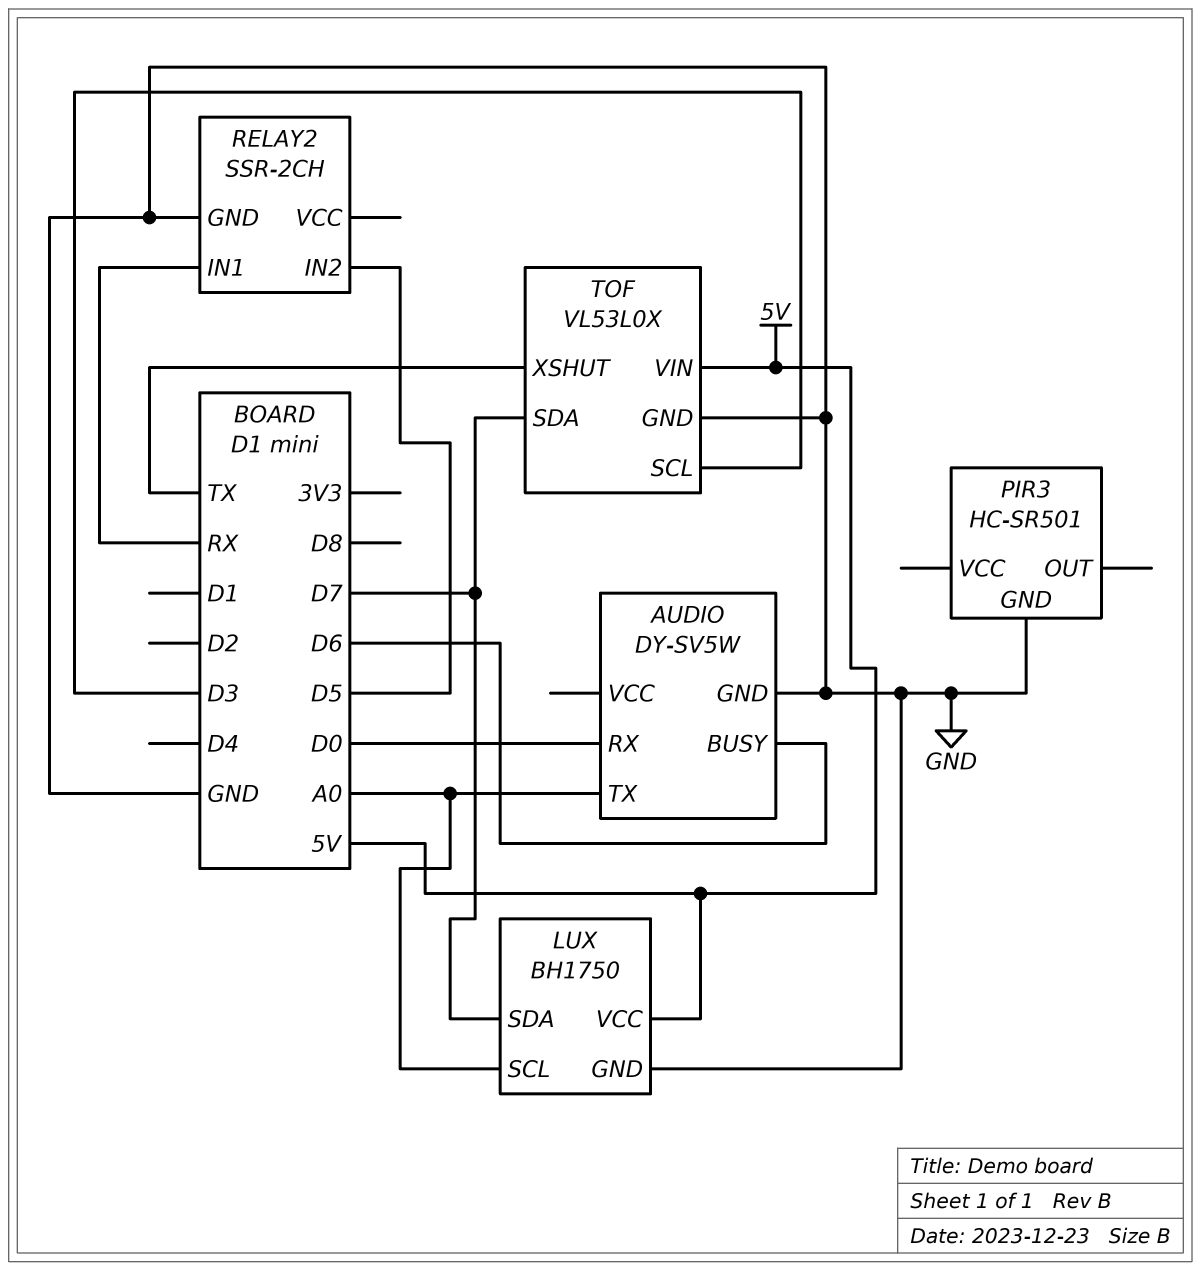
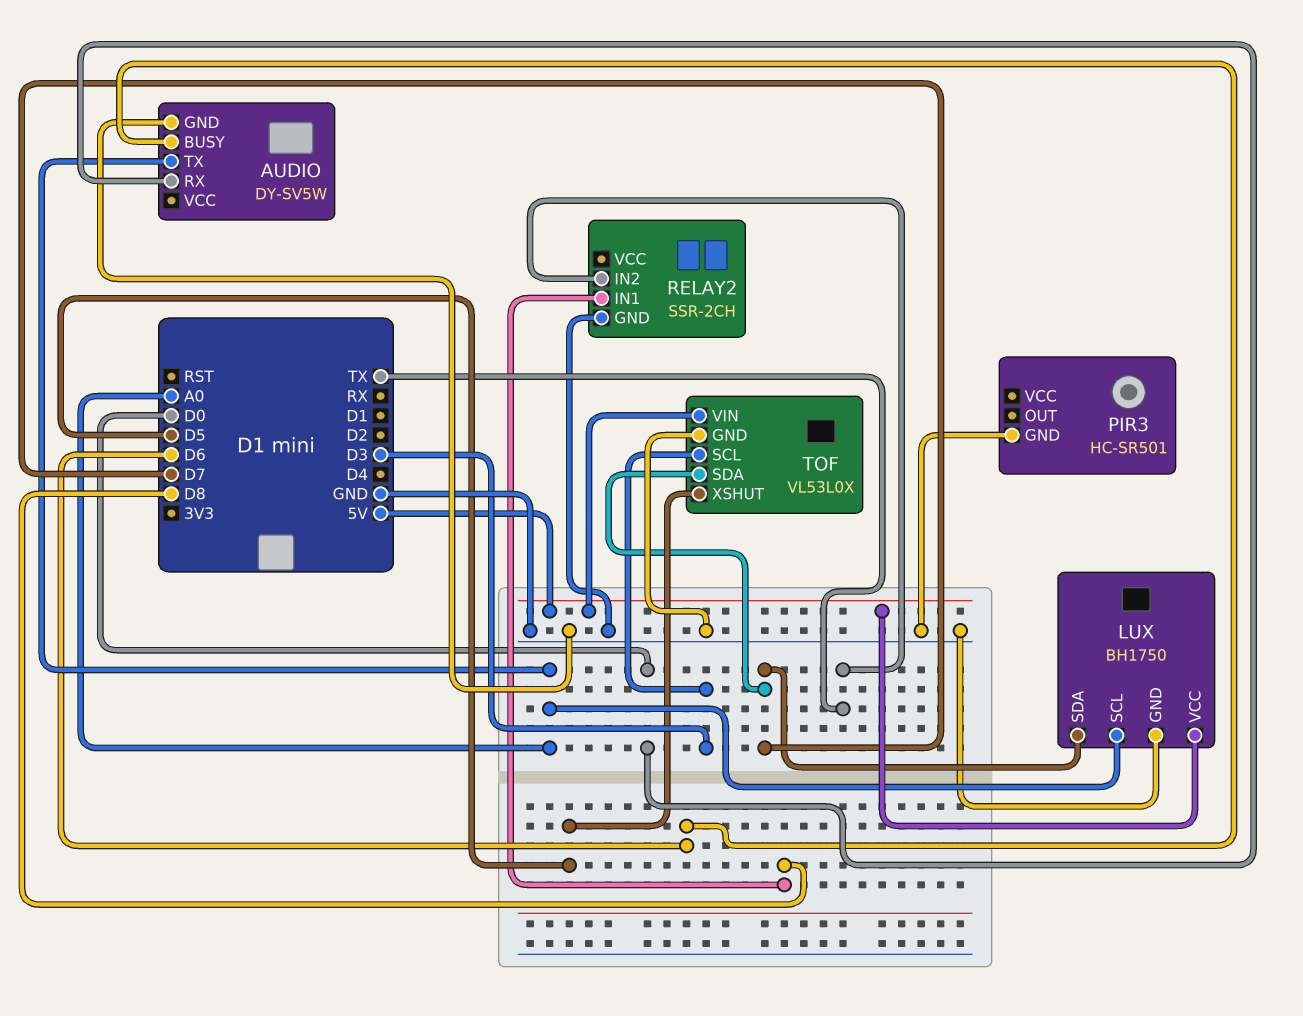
RELAY2 pin IN1: RX -> D8
RELAY2 pin IN2: D5 -> TX
TOF pin XSHUT: TX -> D5

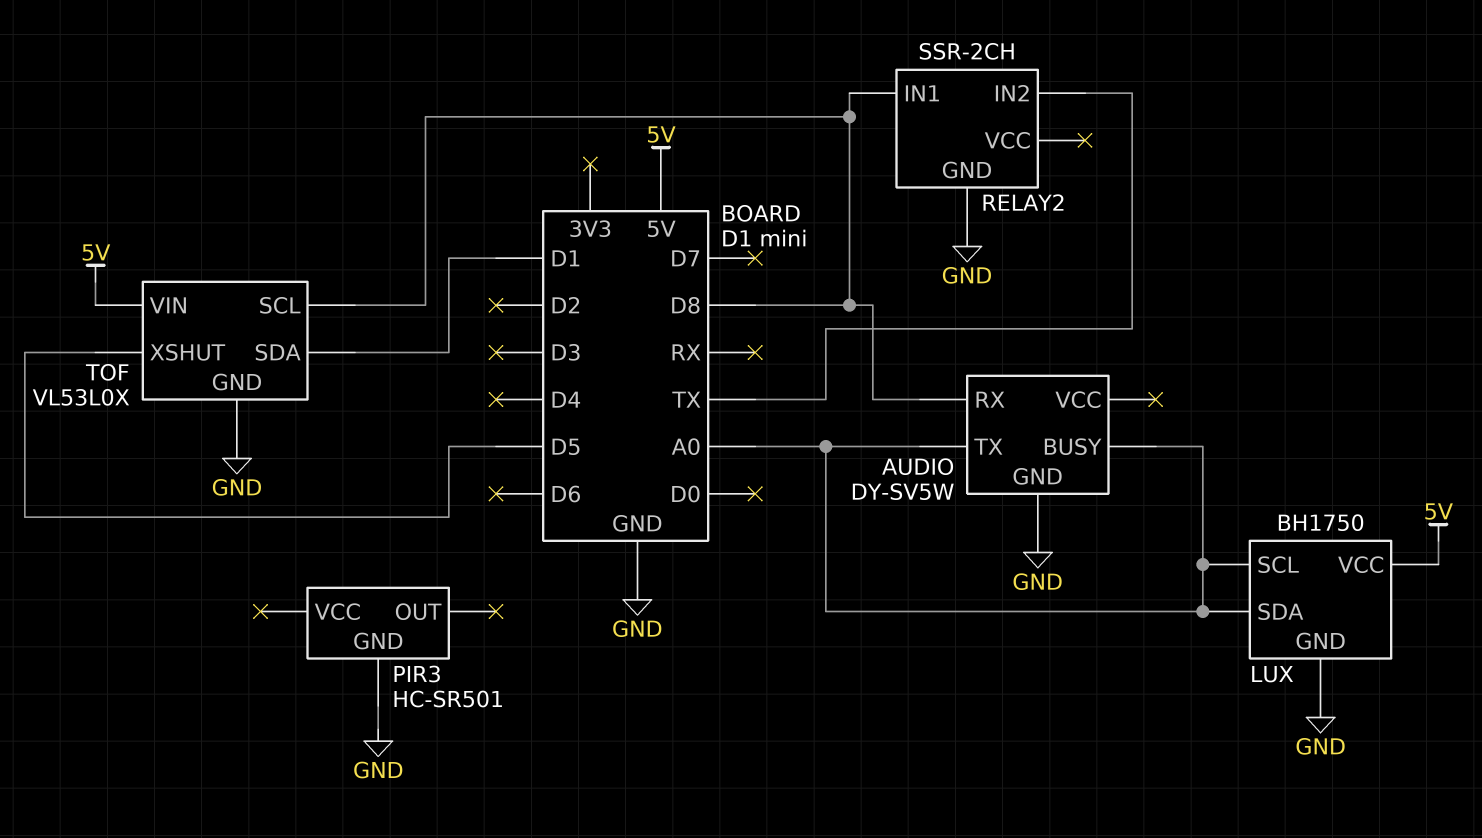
AUDIO pin BUSY: D6 -> A0
AUDIO pin RX: D0 -> D8
LUX pin SDA: D7 -> A0
TOF pin SCL: D3 -> D8
TOF pin SDA: D7 -> D1

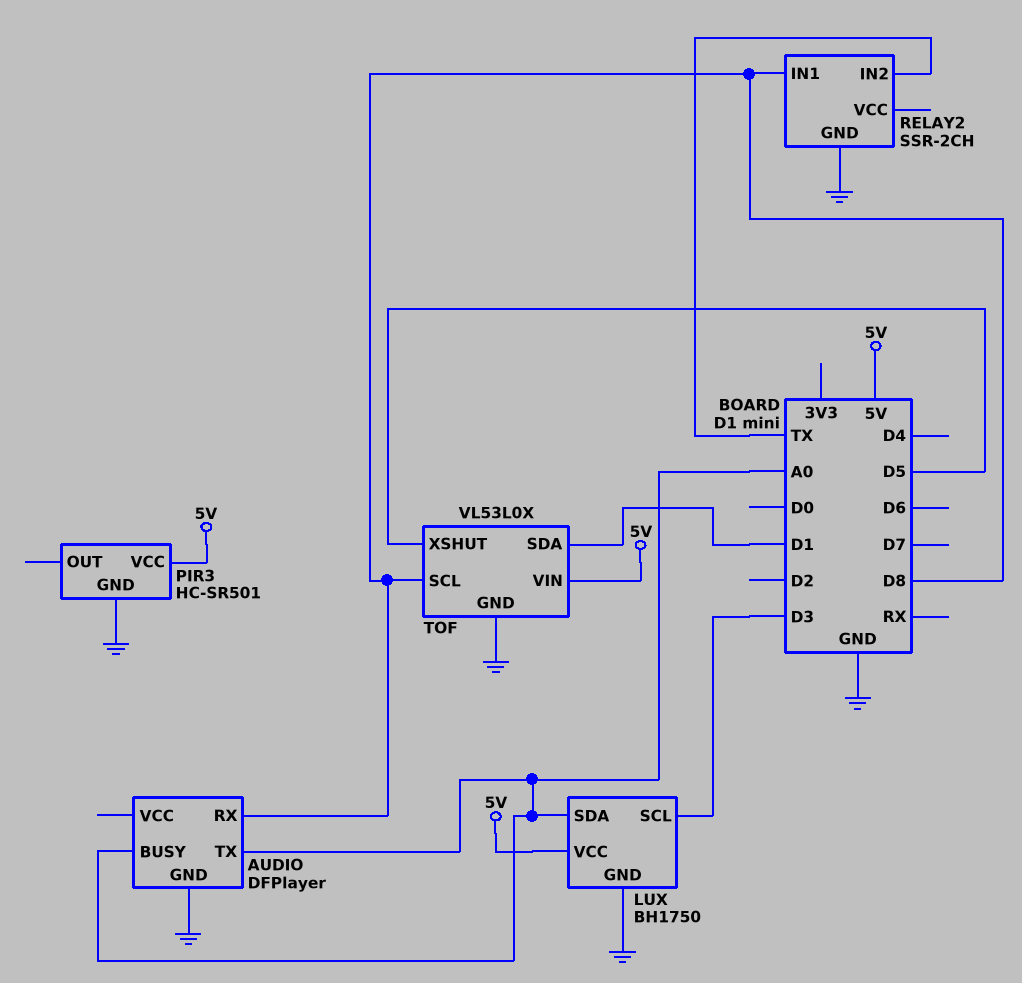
AUDIO: DY-SV5W -> DFPlayer
LUX pin SCL: A0 -> D3
PIR3 pin VCC: none -> 5V

